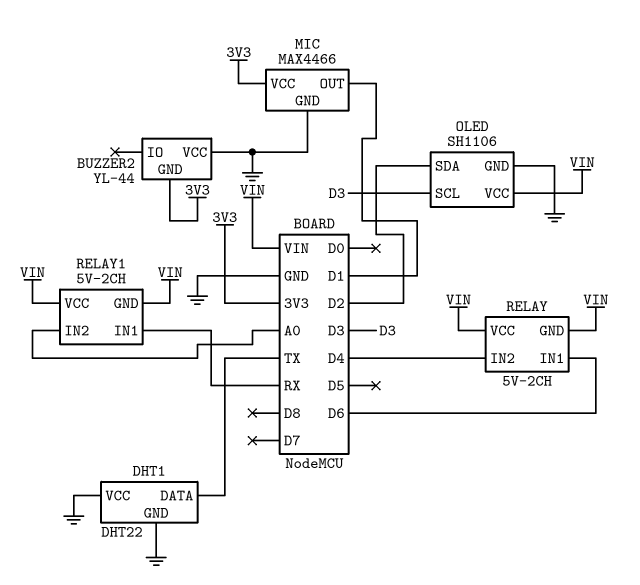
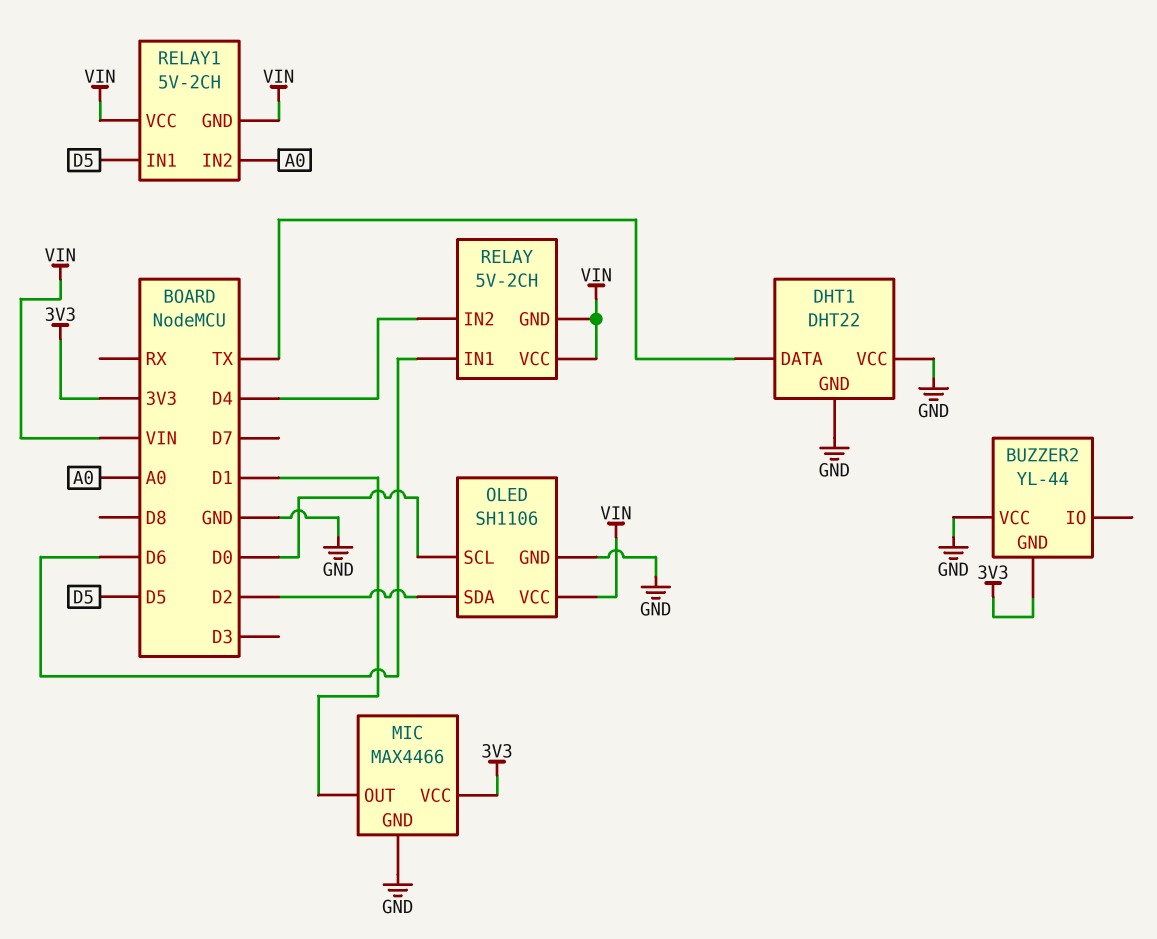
OLED pin SCL: D3 -> D0
RELAY1 pin IN1: RX -> D5

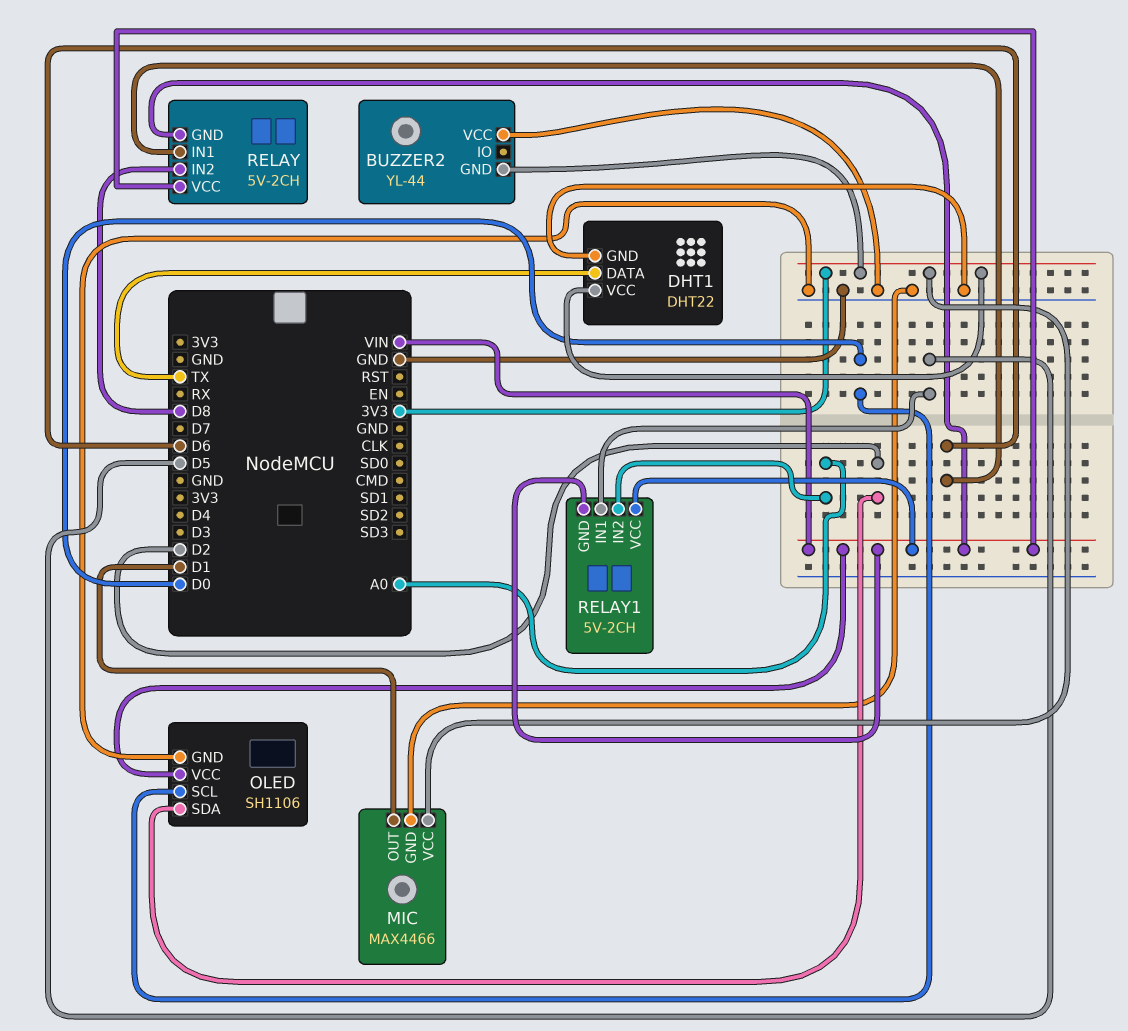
DHT1 pin VCC: GND -> 3V3
RELAY pin IN2: D4 -> D8

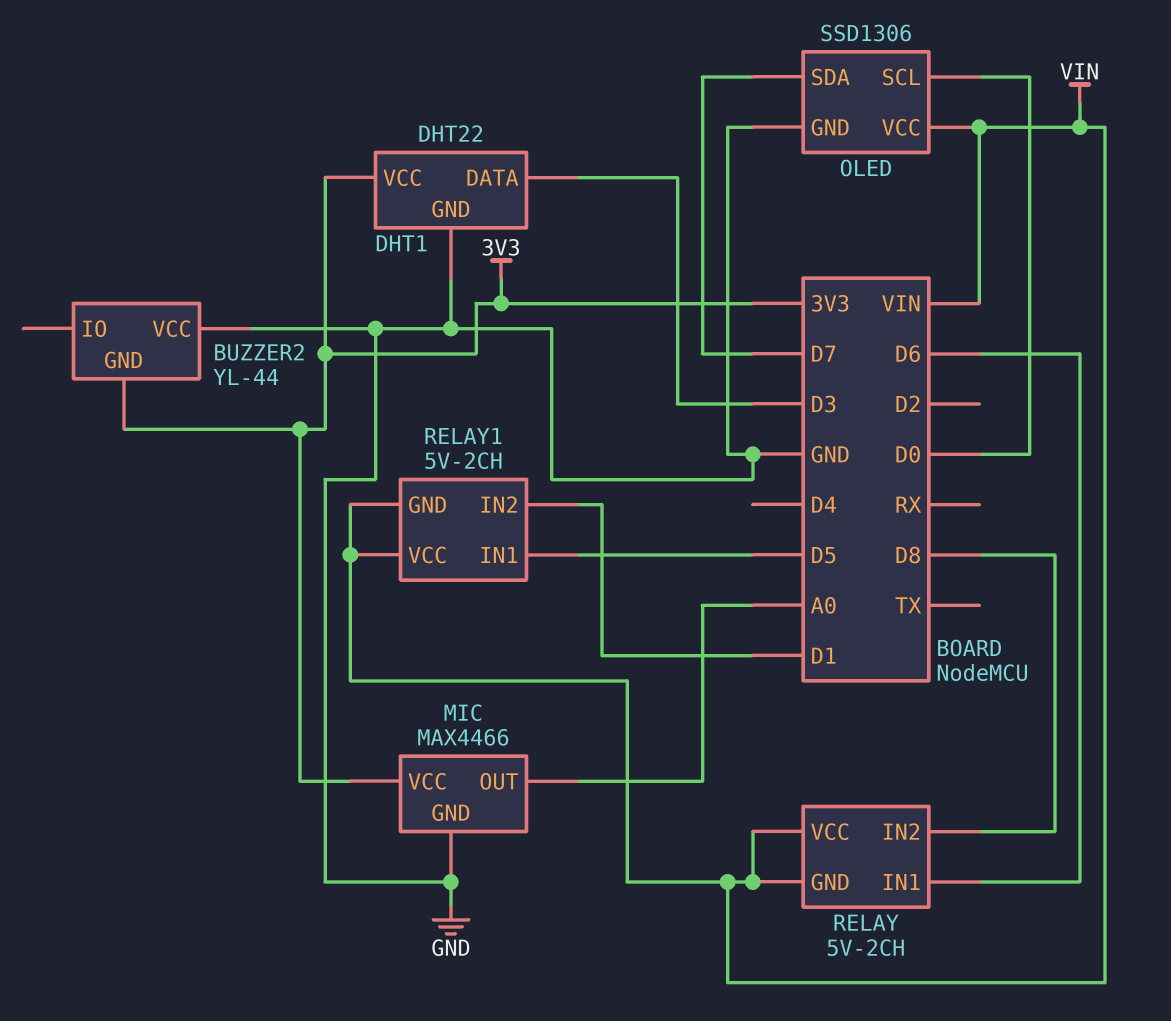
DHT1 pin DATA: TX -> D3
MIC pin OUT: D1 -> A0
OLED: SH1106 -> SSD1306
OLED pin SDA: D2 -> D7
RELAY1 pin IN2: A0 -> D1

